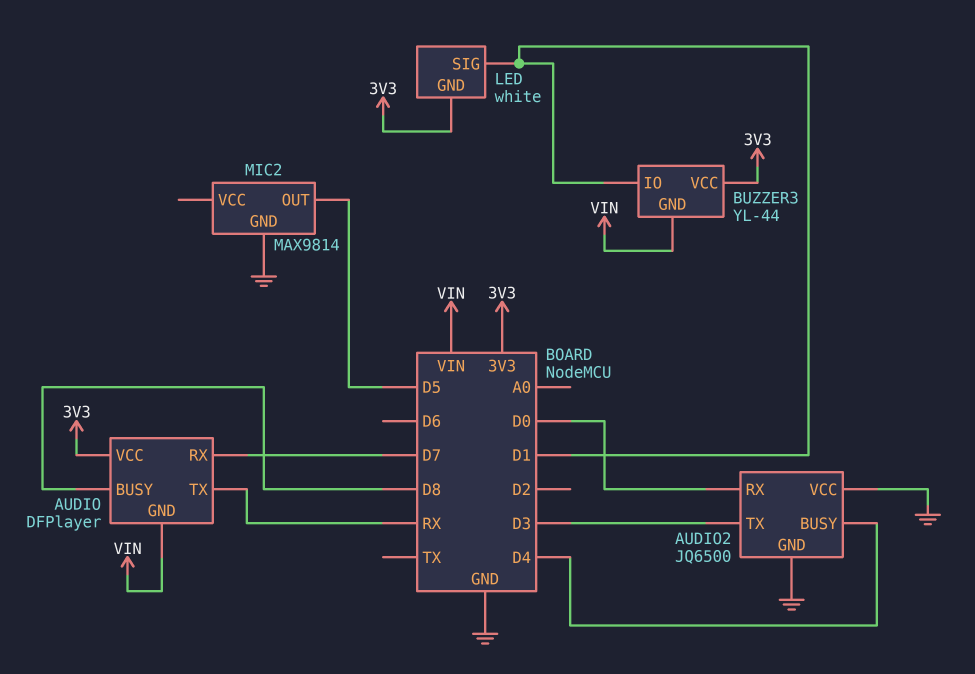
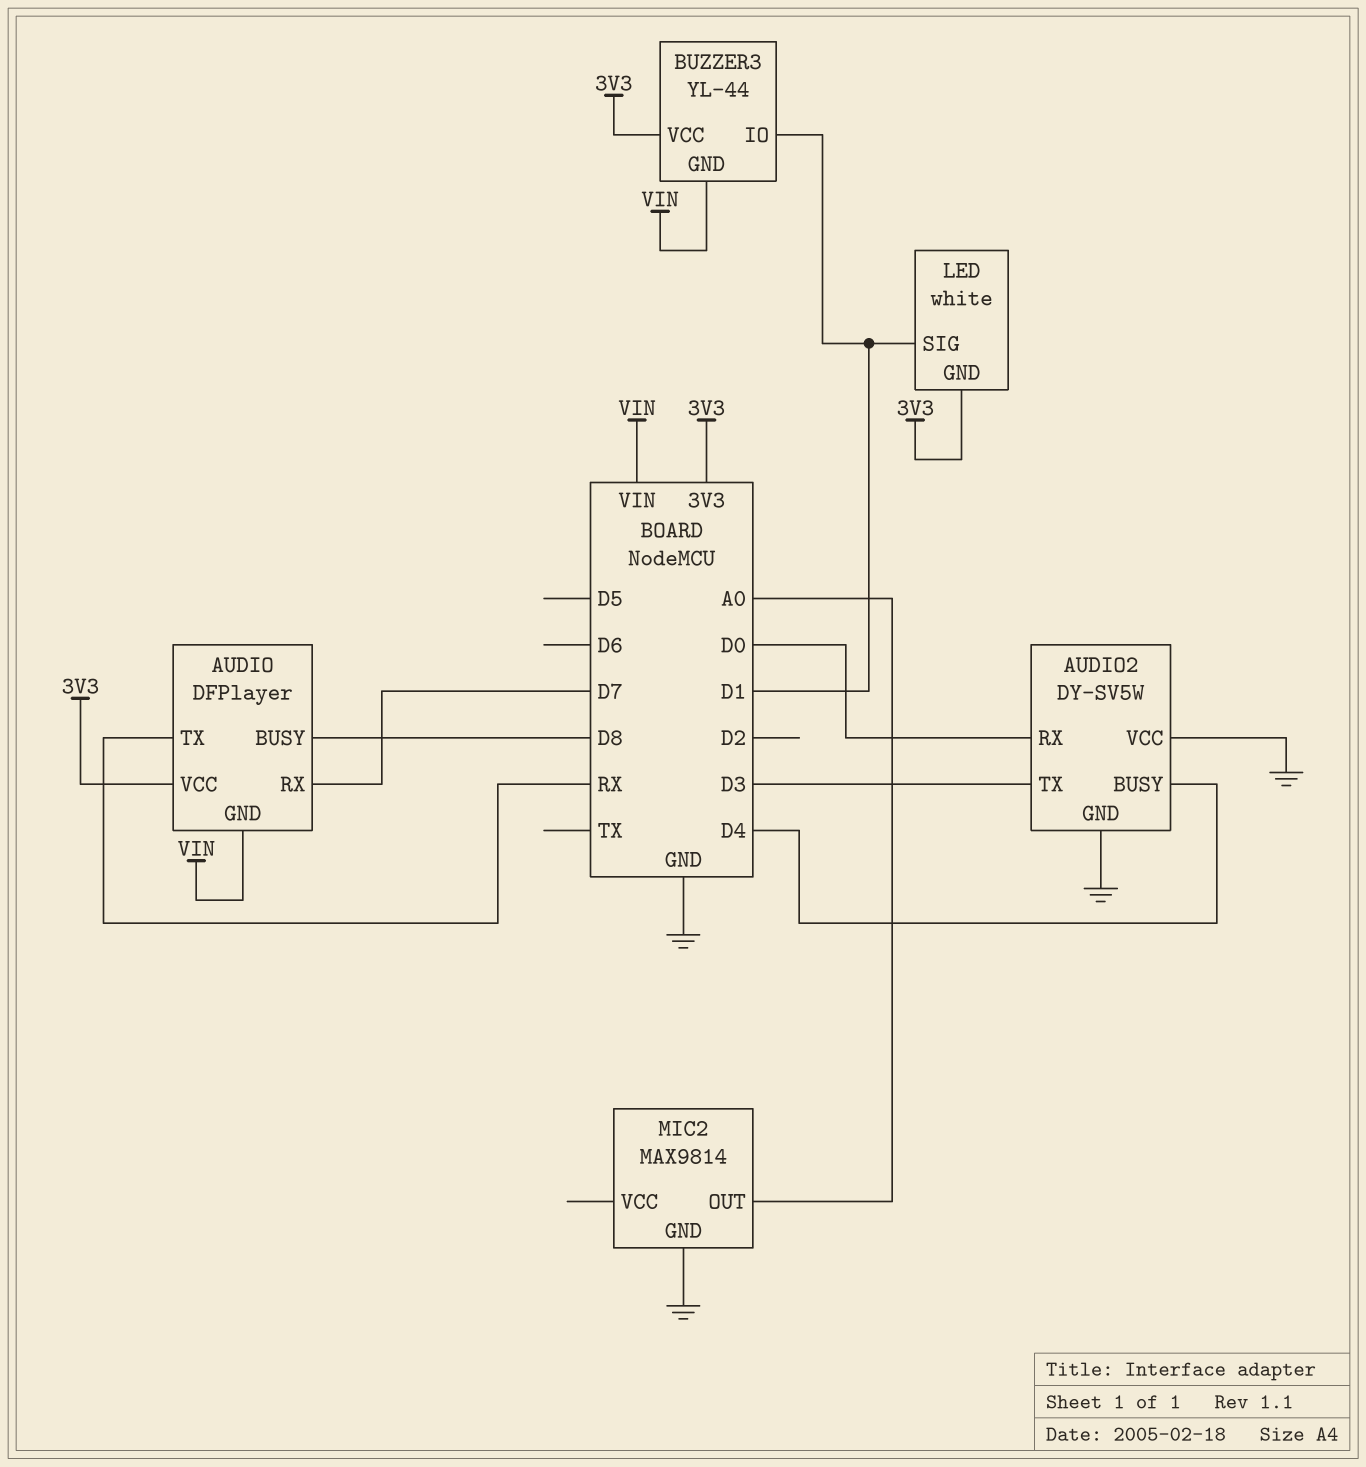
AUDIO2: JQ6500 -> DY-SV5W
MIC2 pin OUT: D5 -> A0

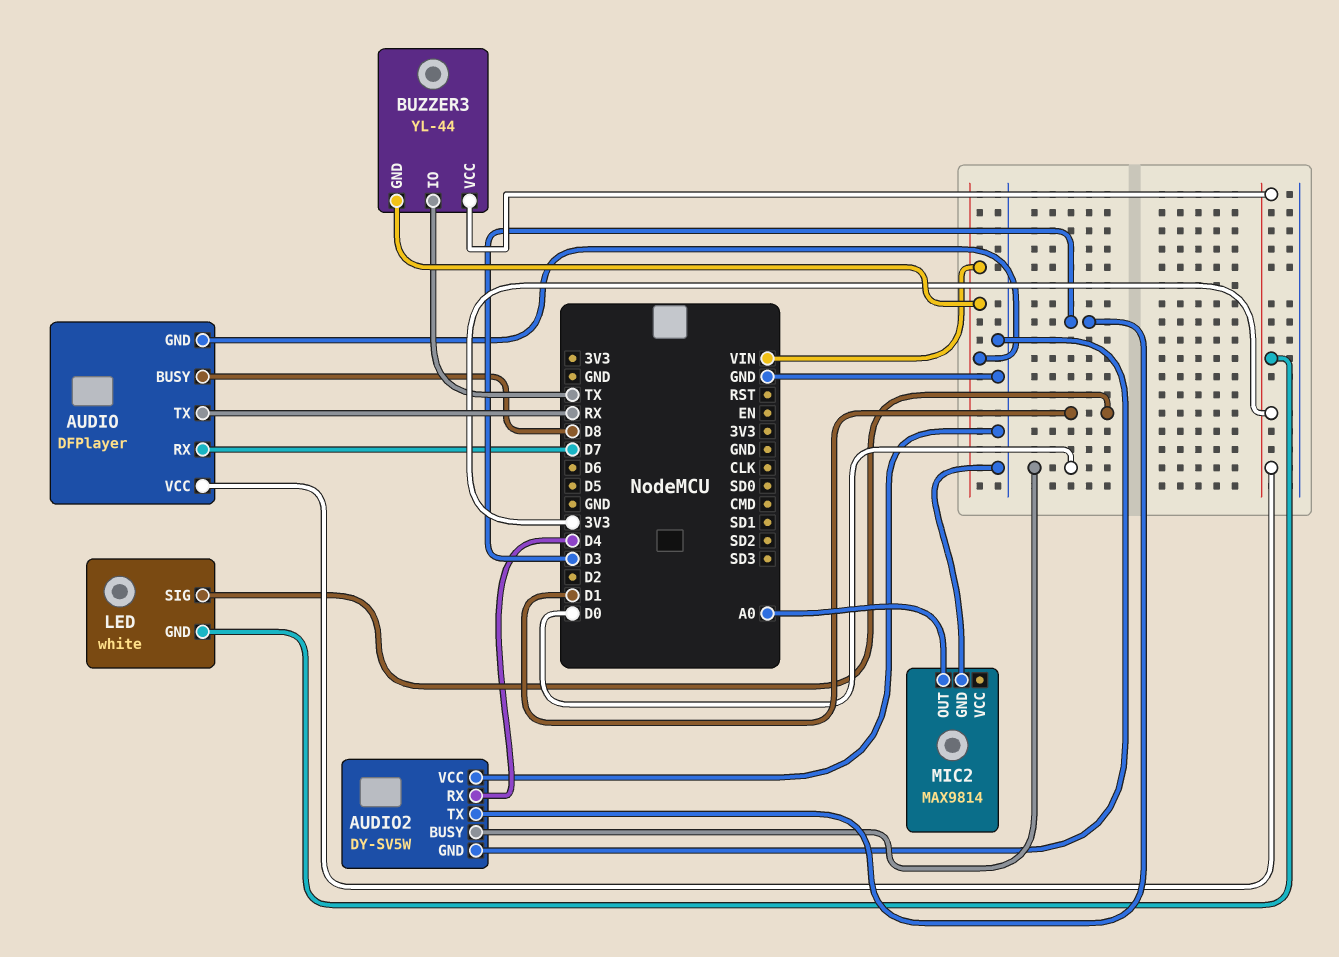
AUDIO2 pin BUSY: D4 -> D0
AUDIO2 pin RX: D0 -> D4
BUZZER3 pin IO: D1 -> TX

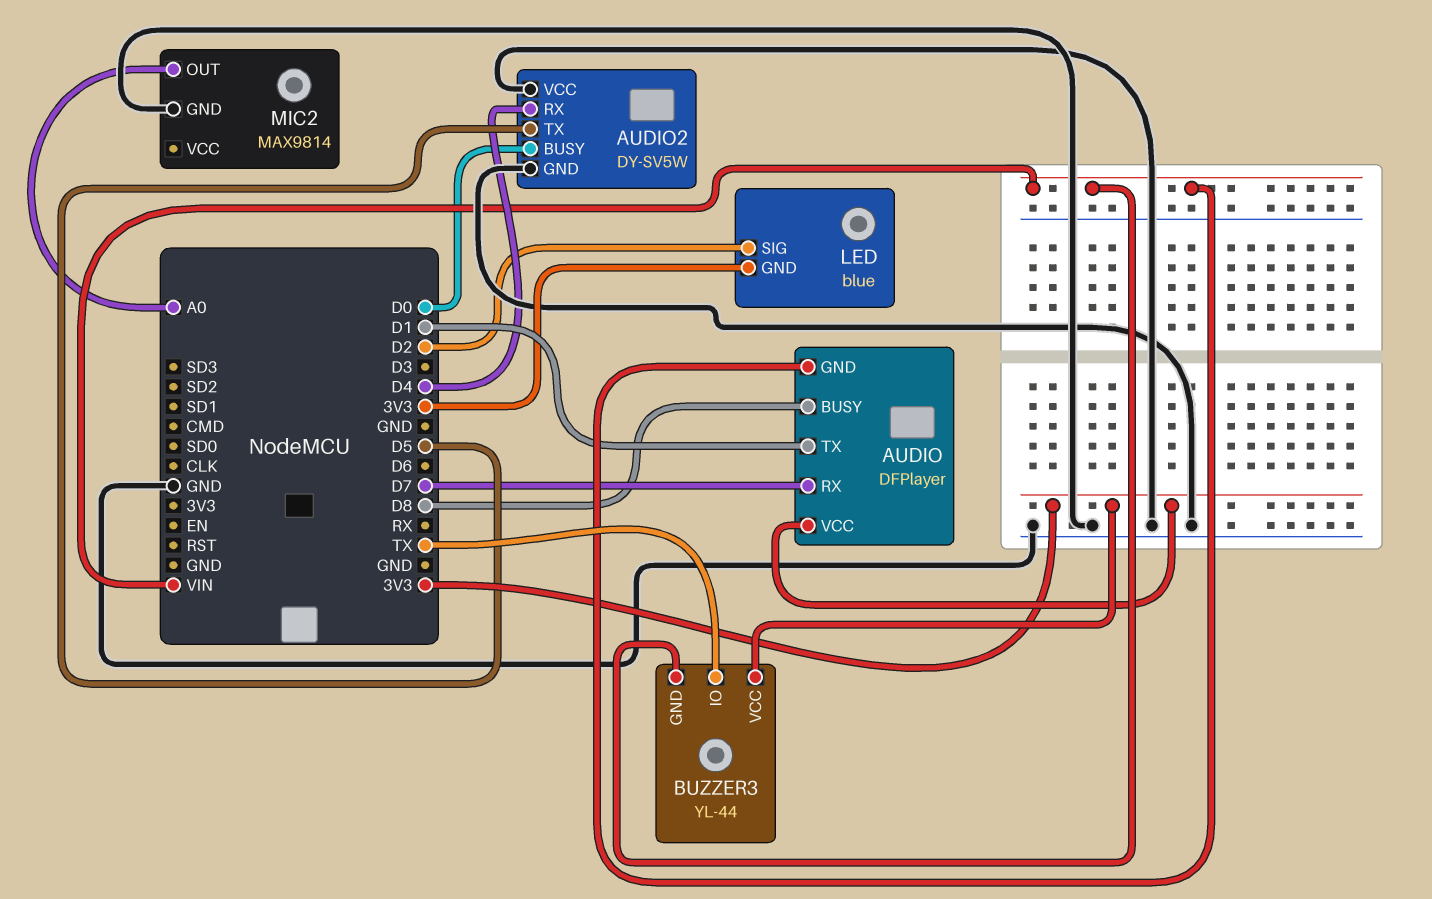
AUDIO pin TX: RX -> D1
AUDIO2 pin TX: D3 -> D5
LED: white -> blue
LED pin SIG: D1 -> D2

